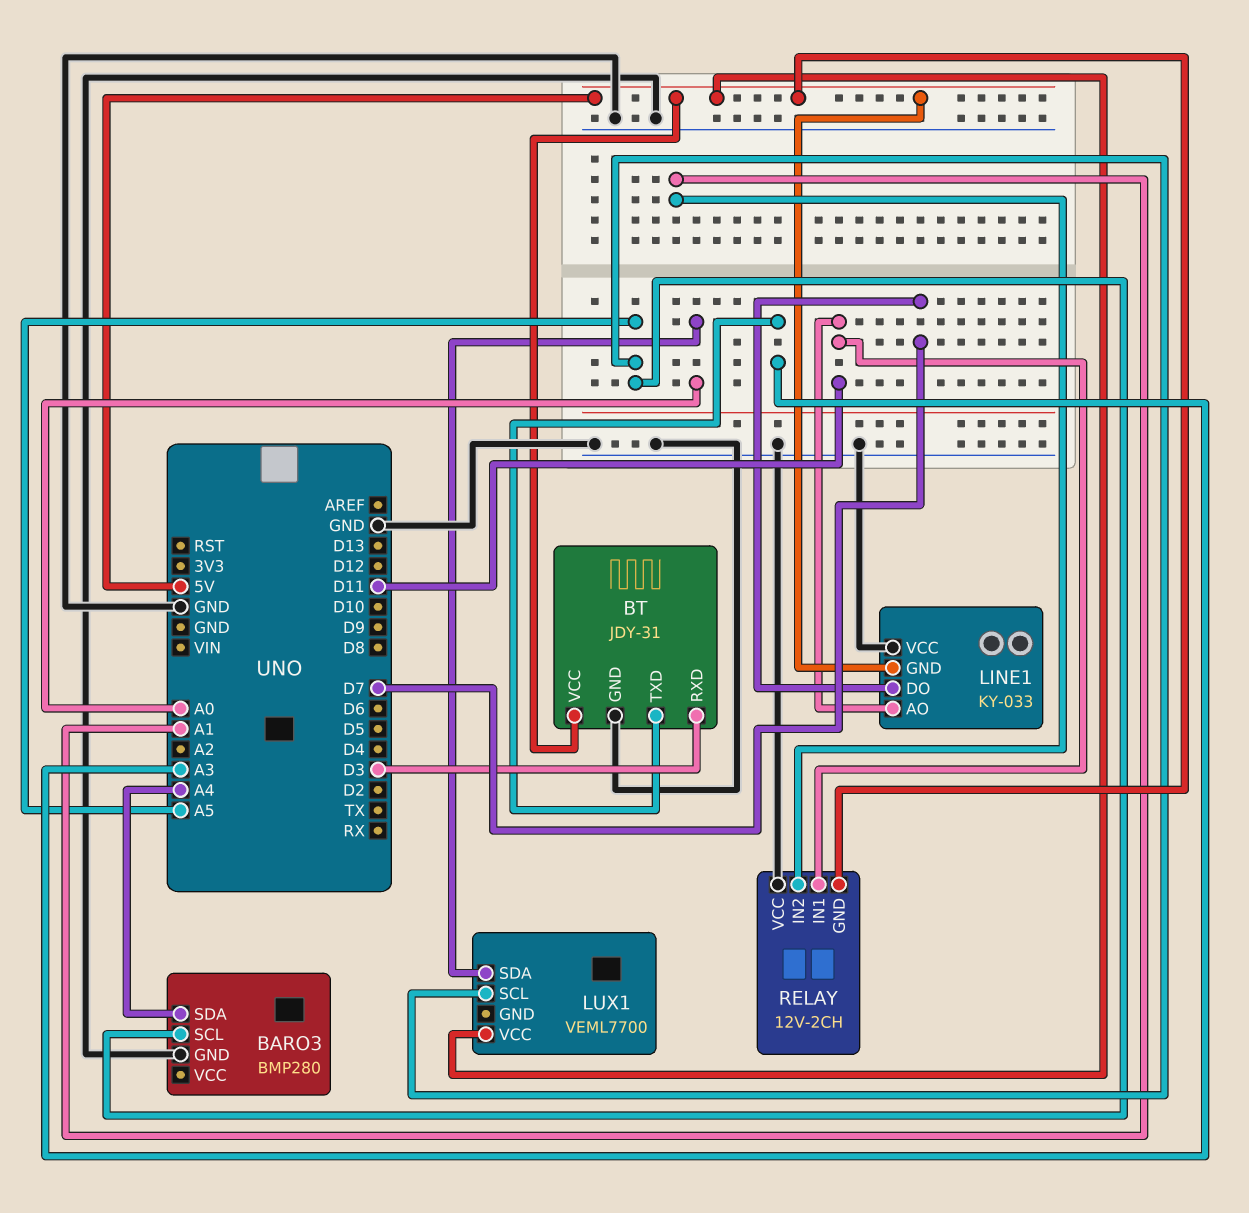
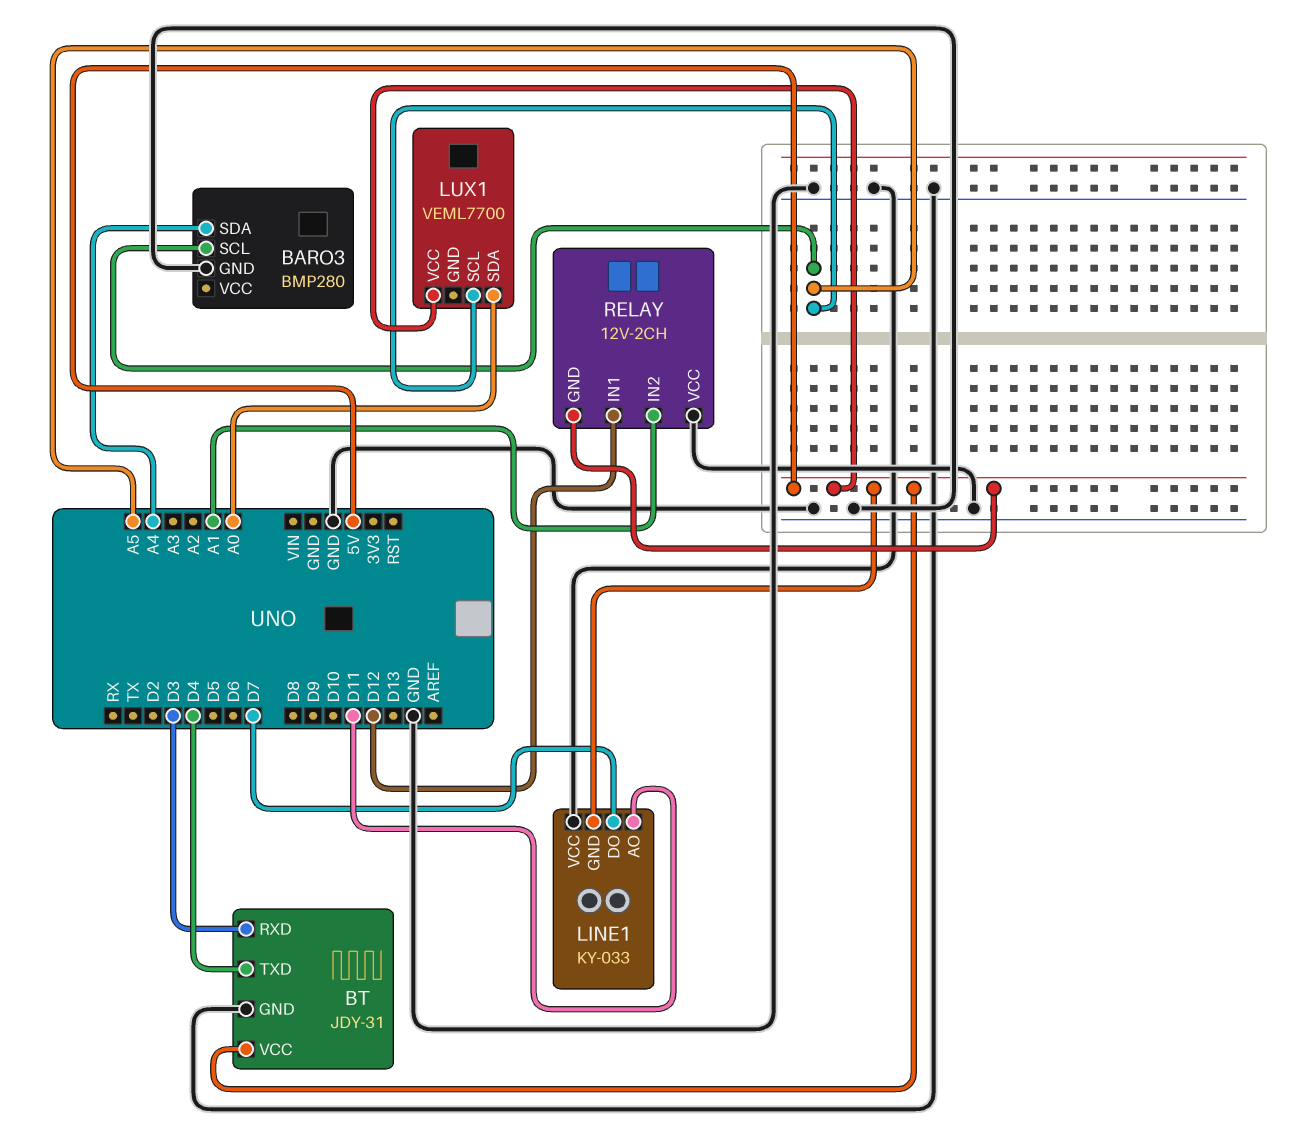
BT pin TXD: A3 -> D4
RELAY pin IN1: D11 -> D12

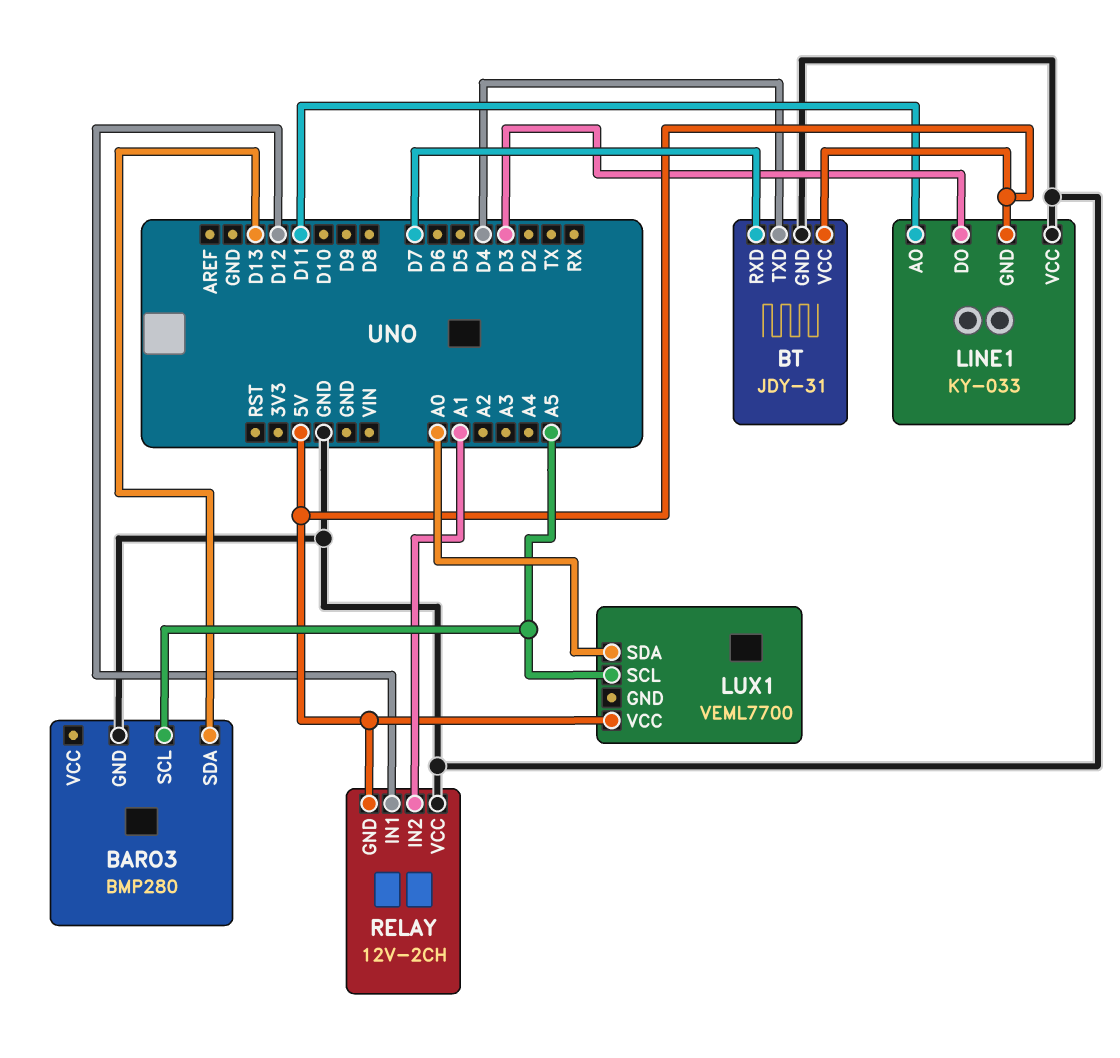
BARO3 pin SDA: A4 -> D13
BT pin RXD: D3 -> D7
LINE1 pin DO: D7 -> D3

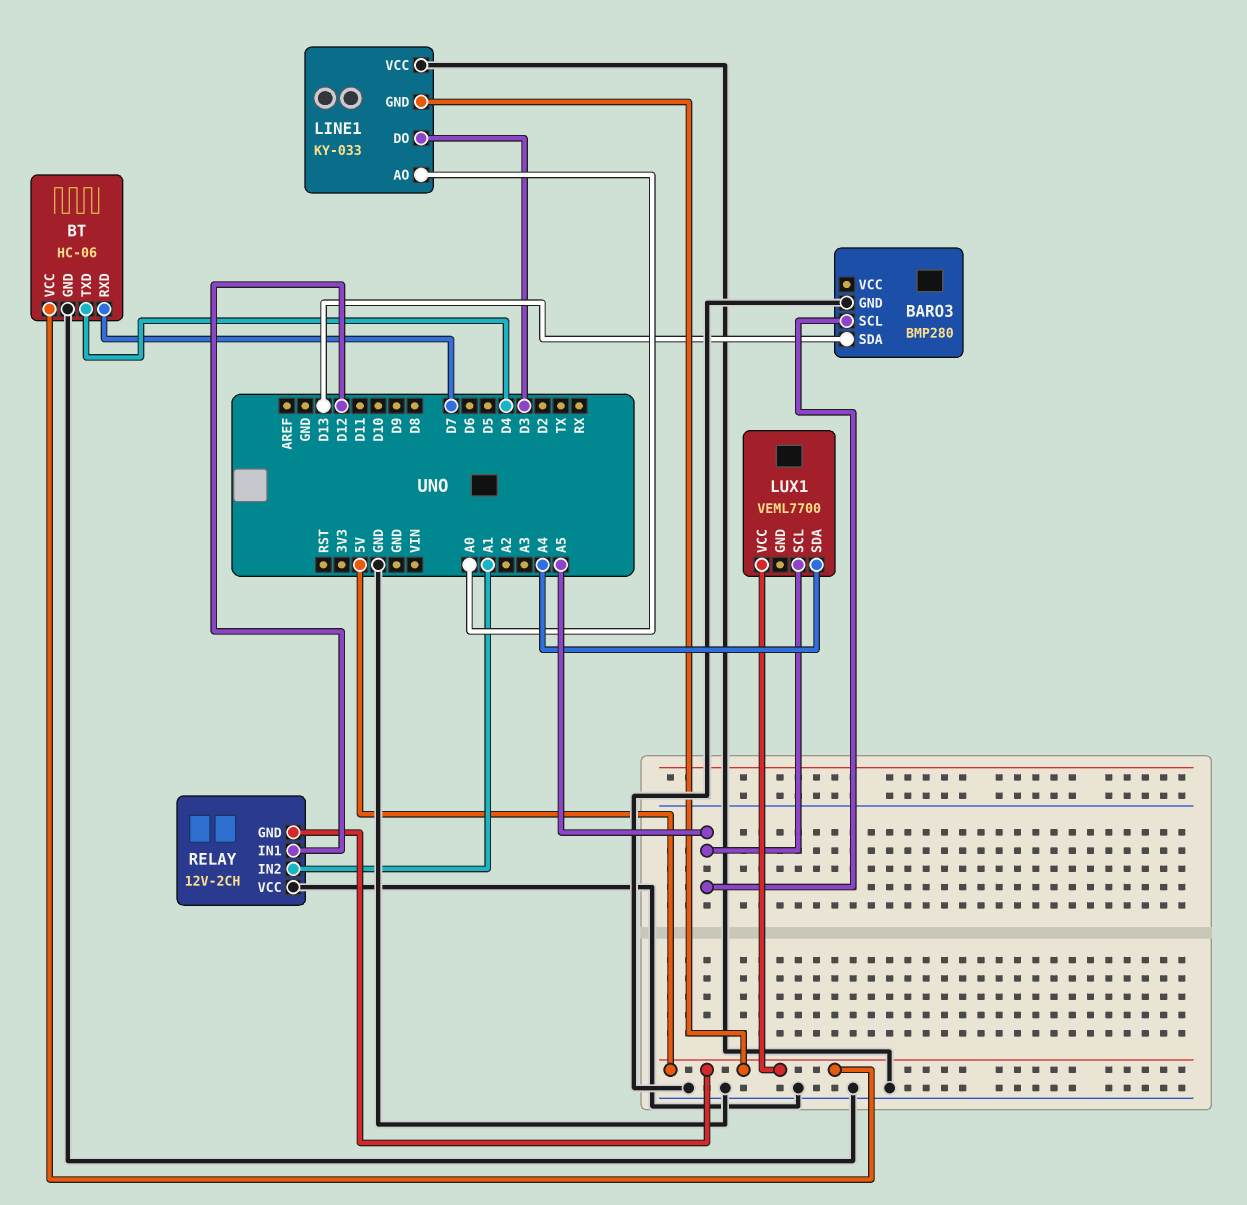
BT: JDY-31 -> HC-06
LINE1 pin AO: D11 -> A0
LUX1 pin SDA: A0 -> A4

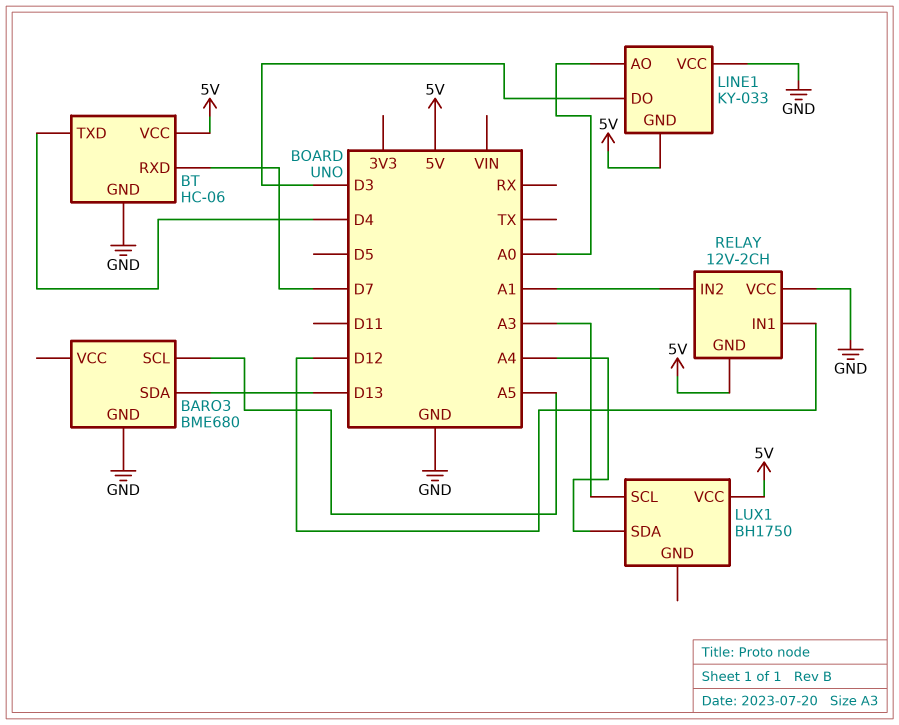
BARO3: BMP280 -> BME680
LUX1: VEML7700 -> BH1750
LUX1 pin SCL: A5 -> A3

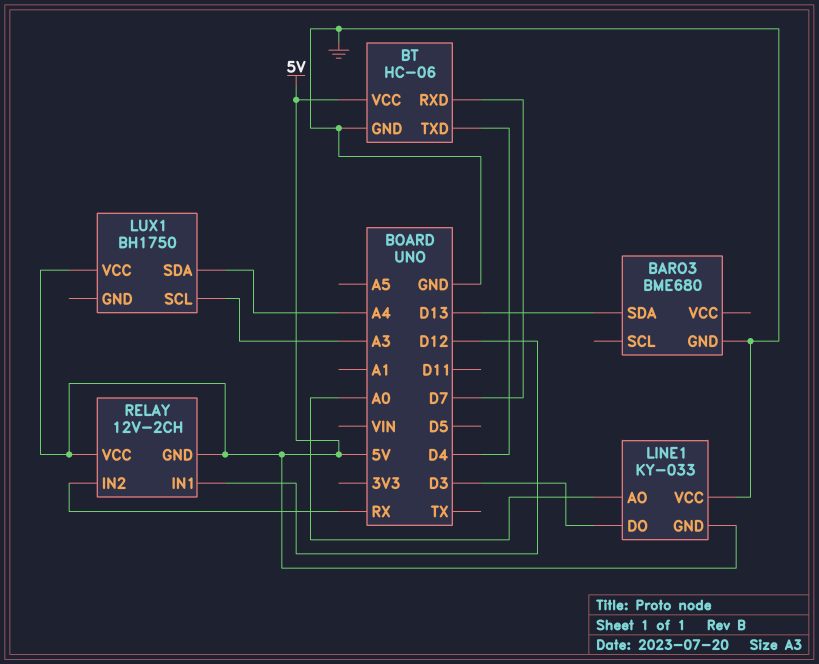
BARO3 pin SCL: A5 -> none
RELAY pin IN2: A1 -> RX
RELAY pin VCC: GND -> 5V

